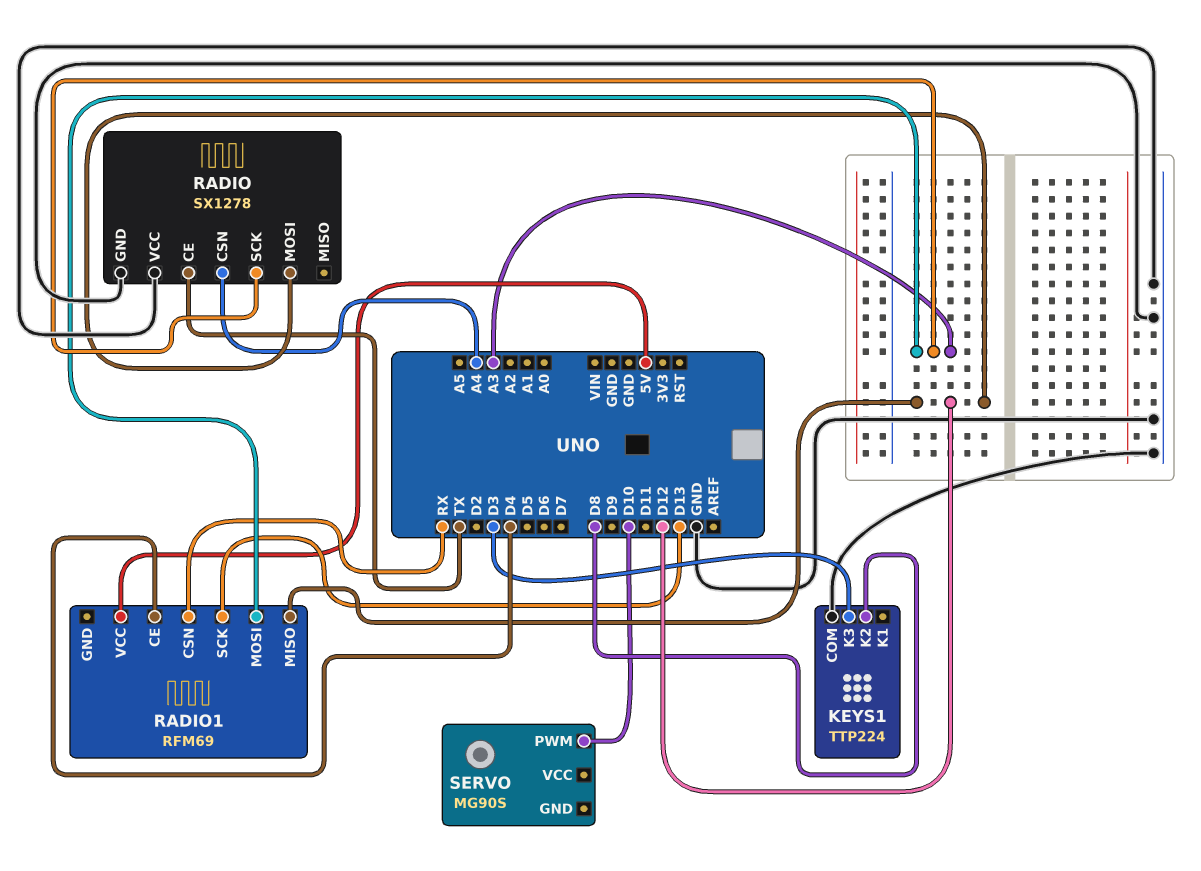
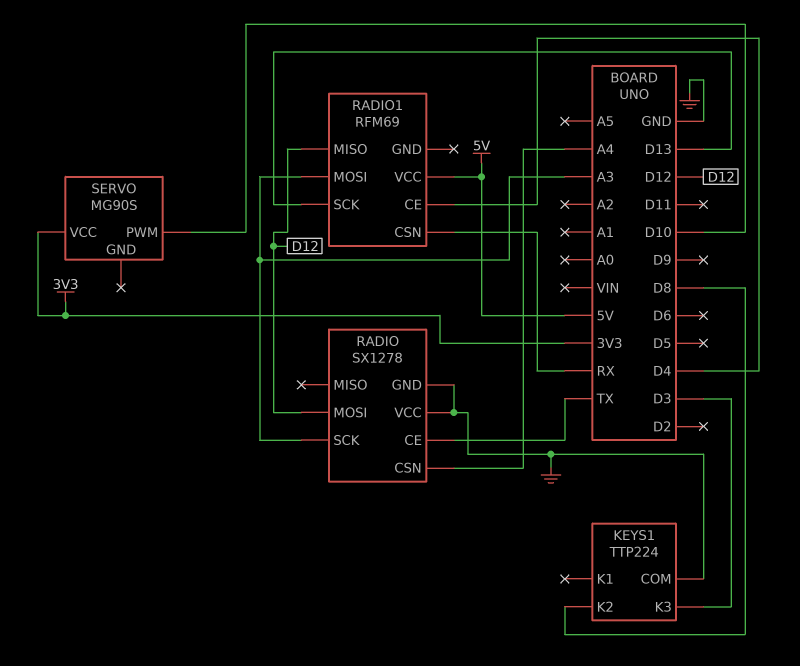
SERVO pin VCC: none -> 3V3

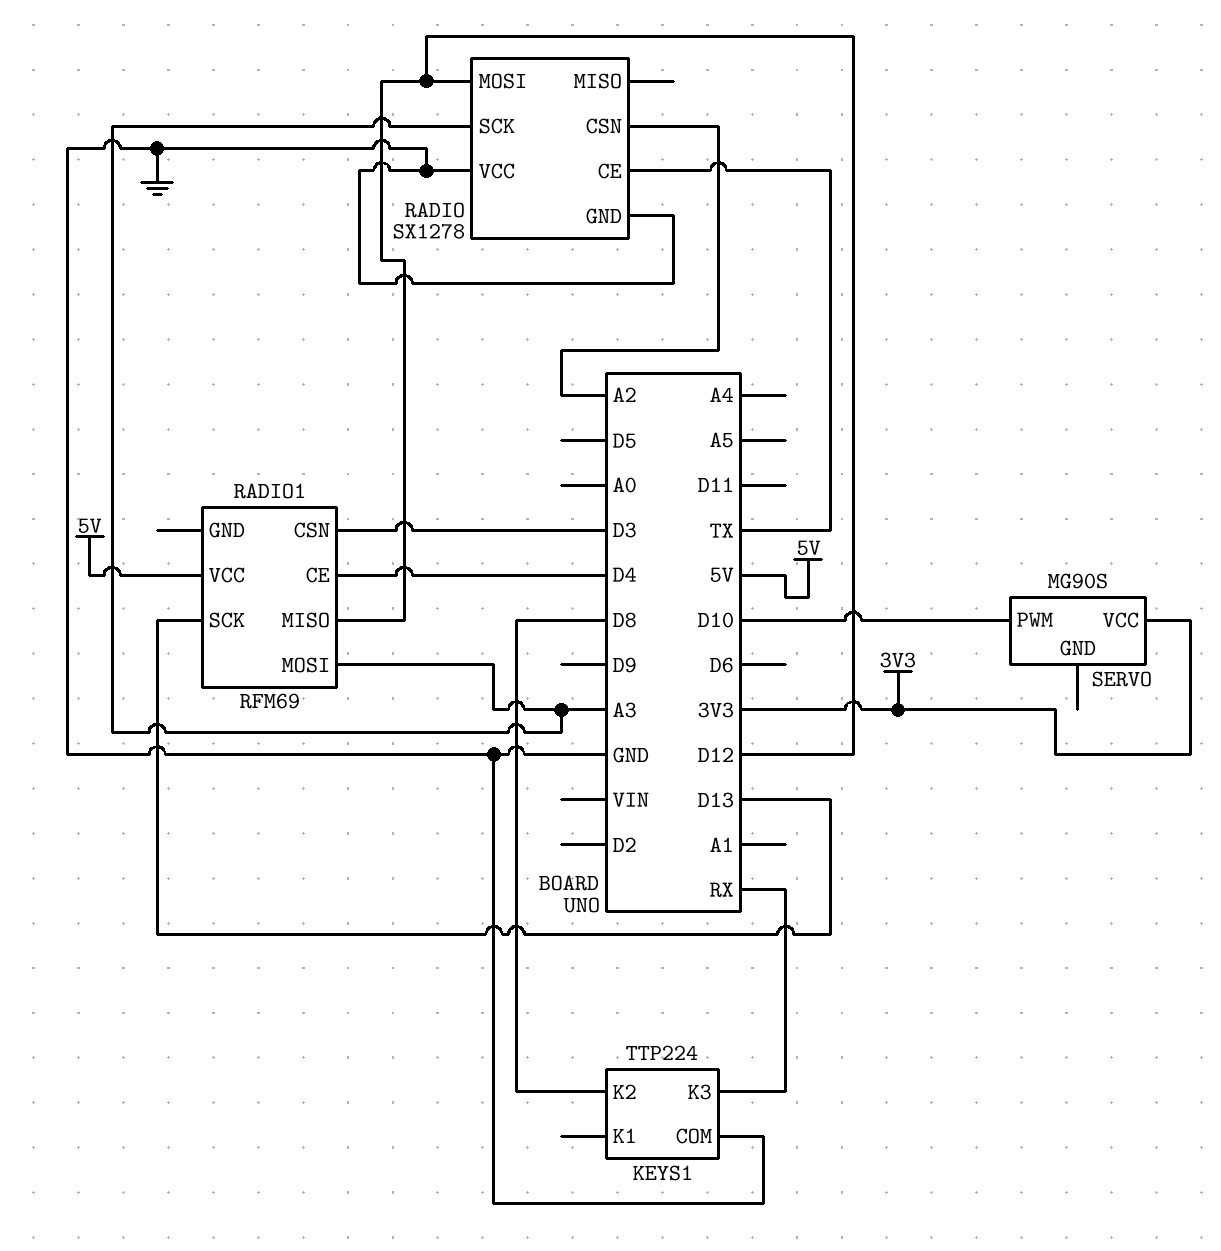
KEYS1 pin K3: D3 -> RX
RADIO pin CSN: A4 -> A2
RADIO1 pin CSN: RX -> D3

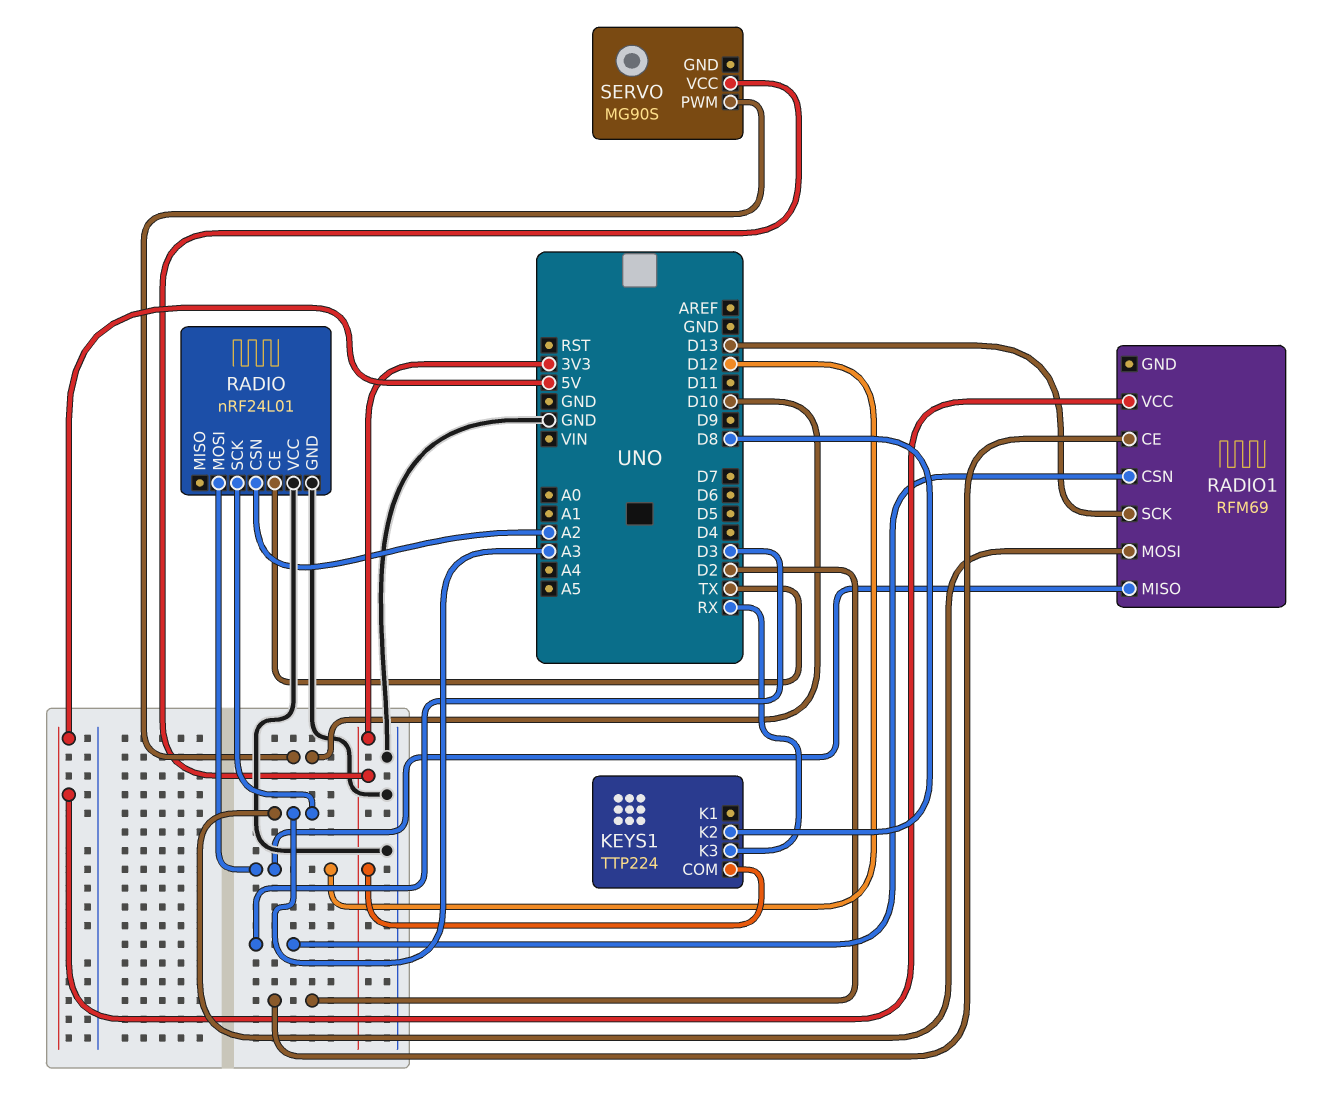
KEYS1 pin COM: GND -> 3V3
RADIO: SX1278 -> nRF24L01
RADIO1 pin CE: D4 -> D2

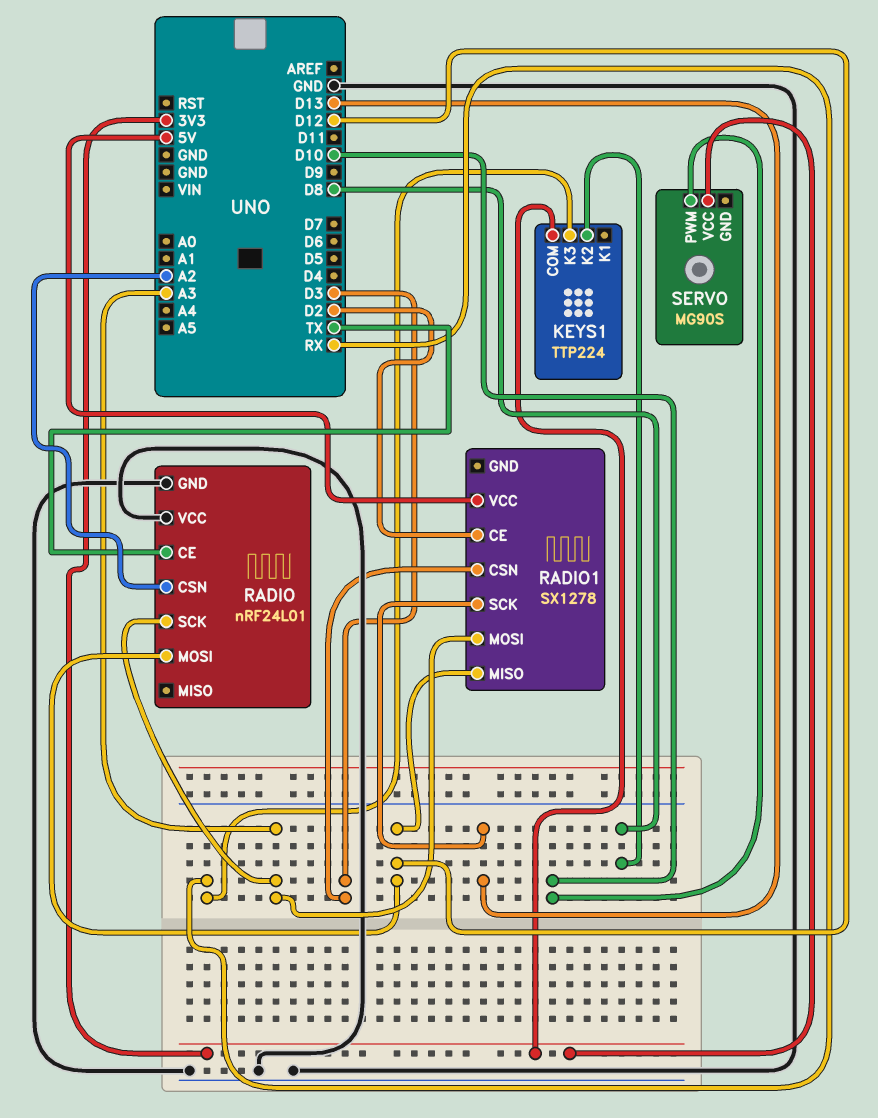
RADIO1: RFM69 -> SX1278

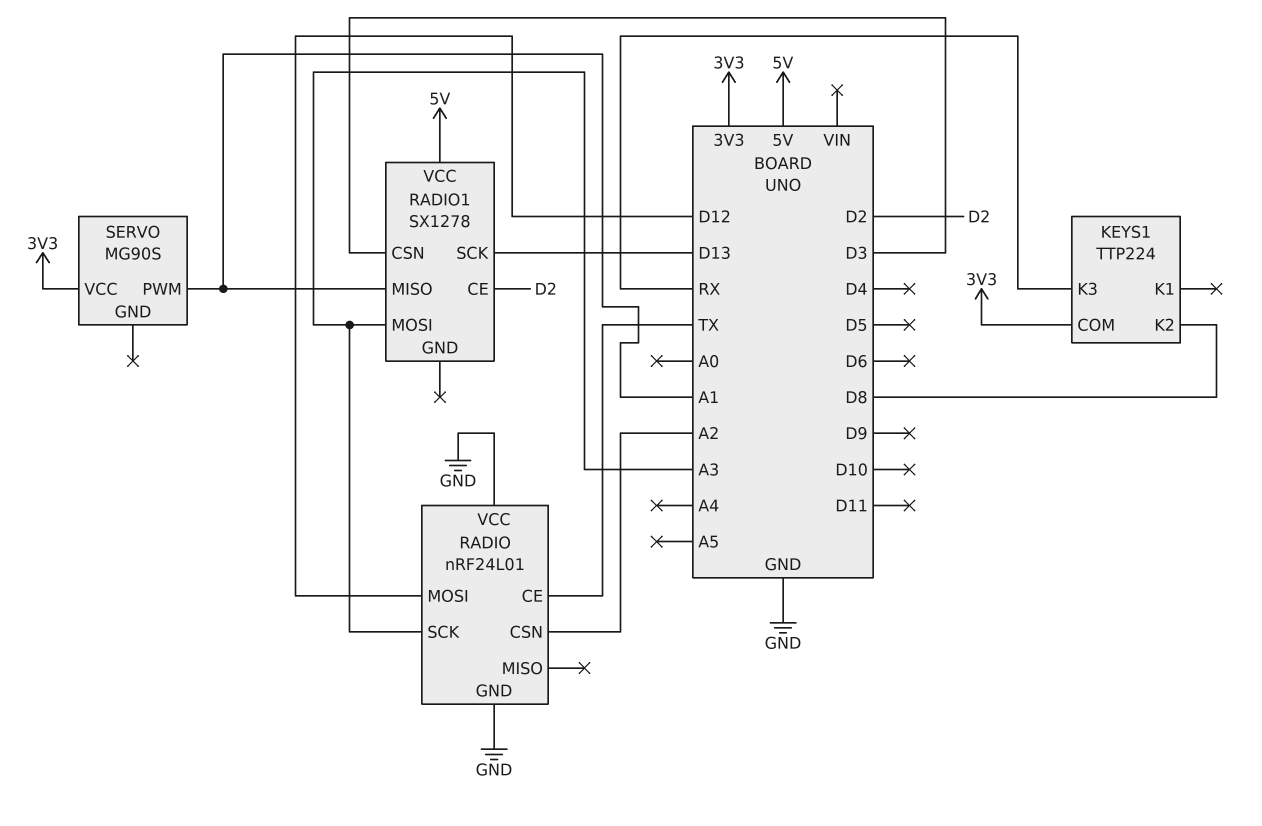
RADIO1 pin MISO: D12 -> A1
SERVO pin PWM: D10 -> A1

